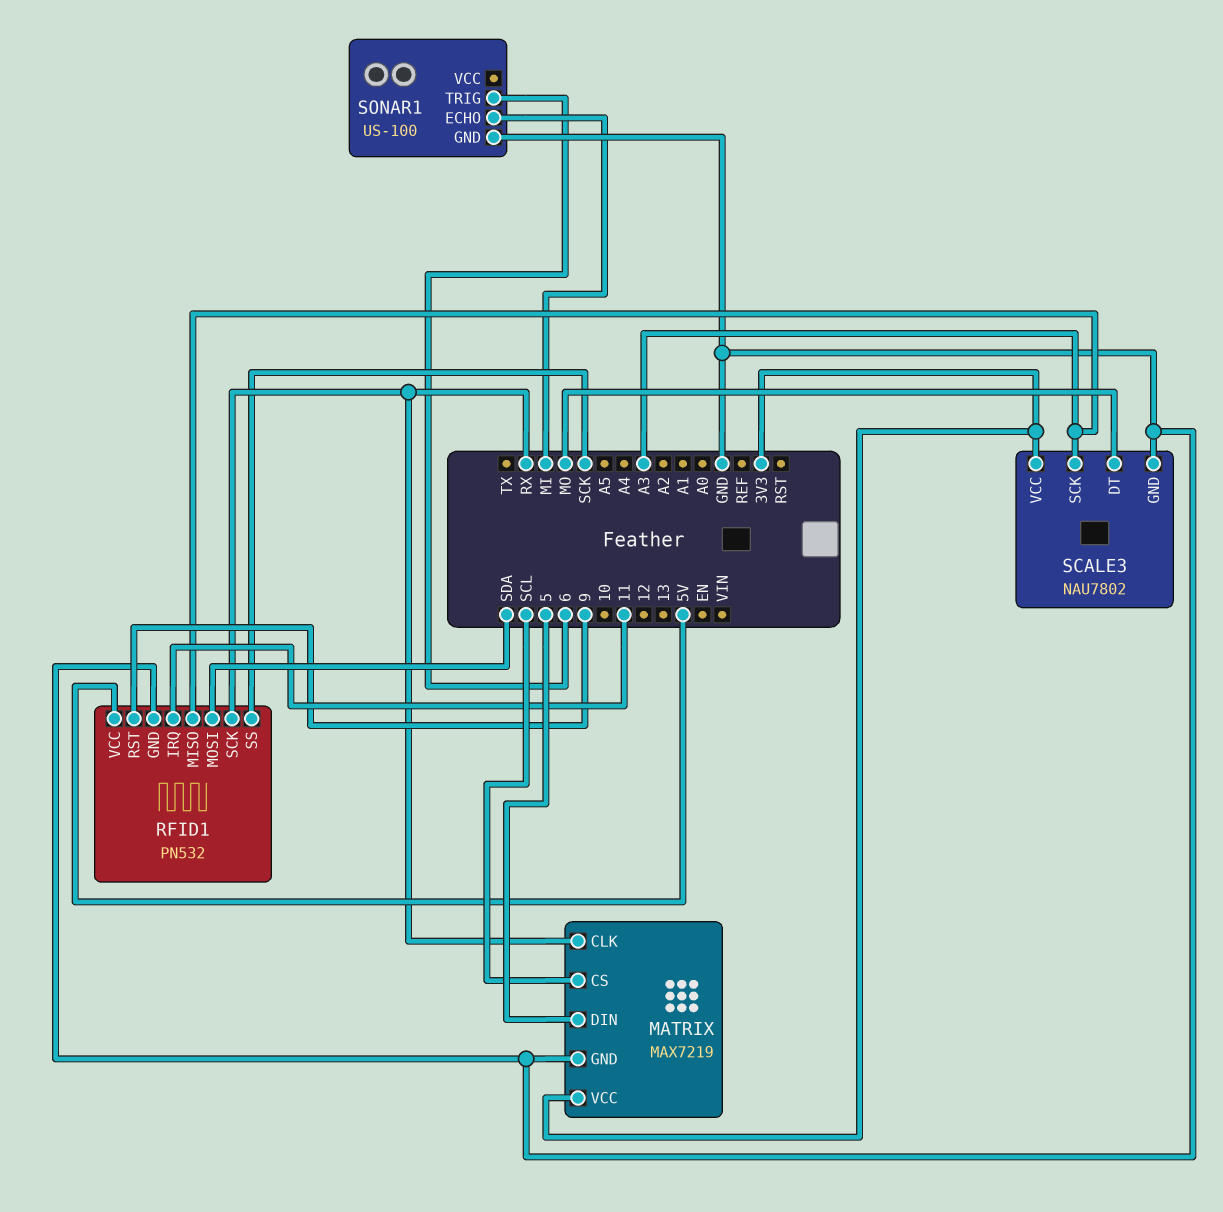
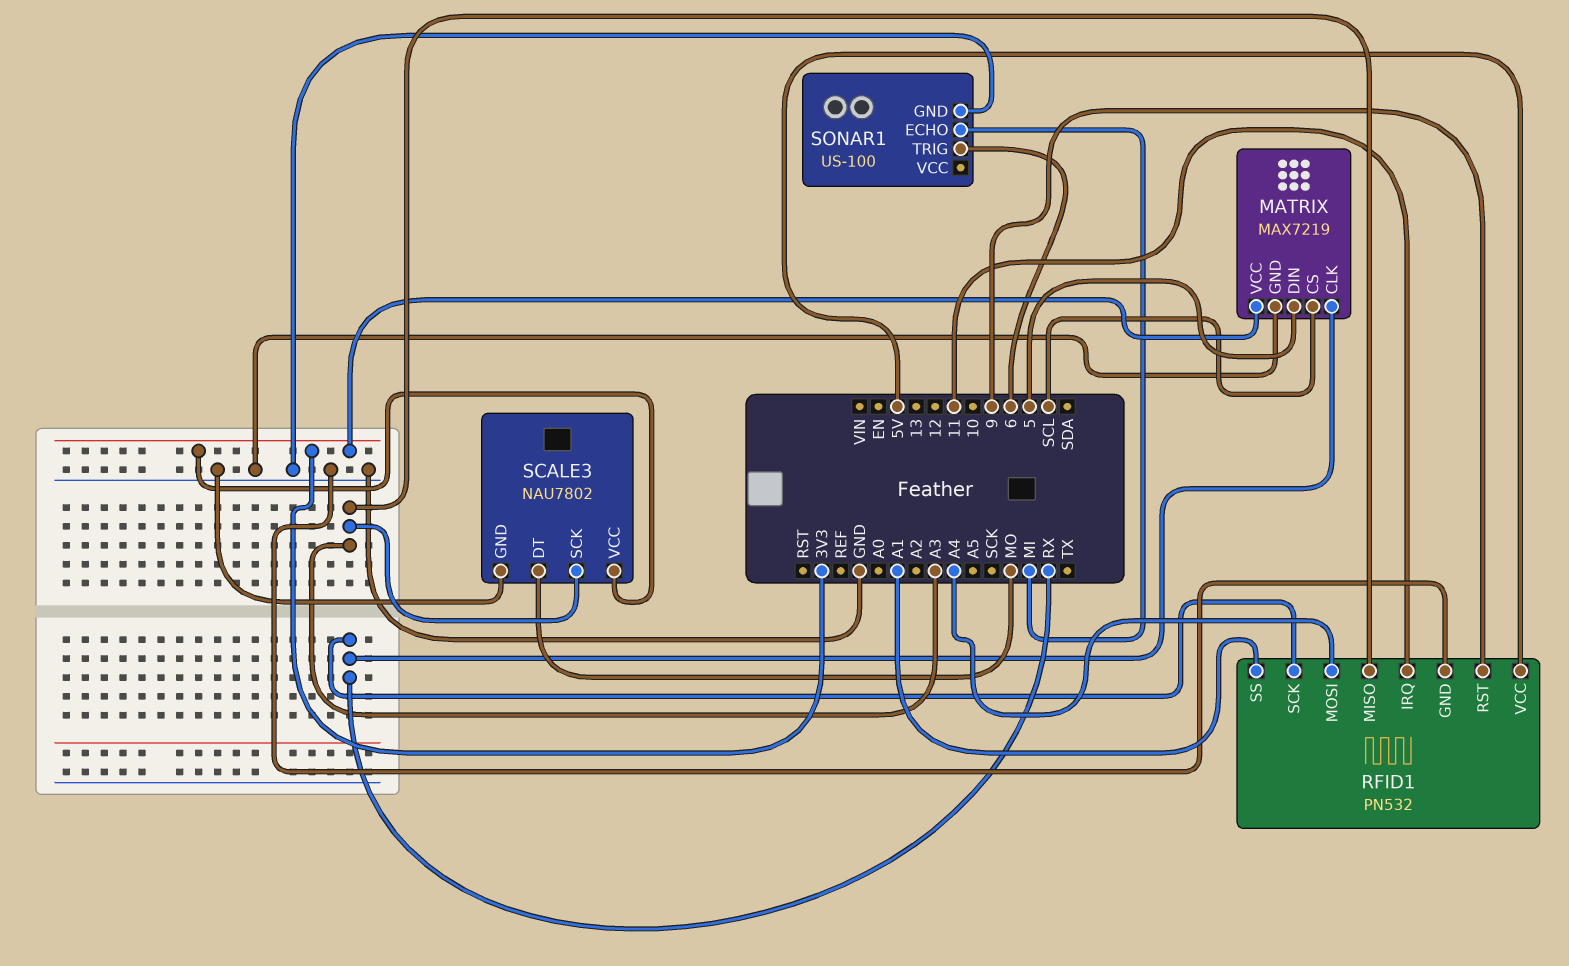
RFID1 pin MOSI: SDA -> A4
RFID1 pin SS: SCK -> A1

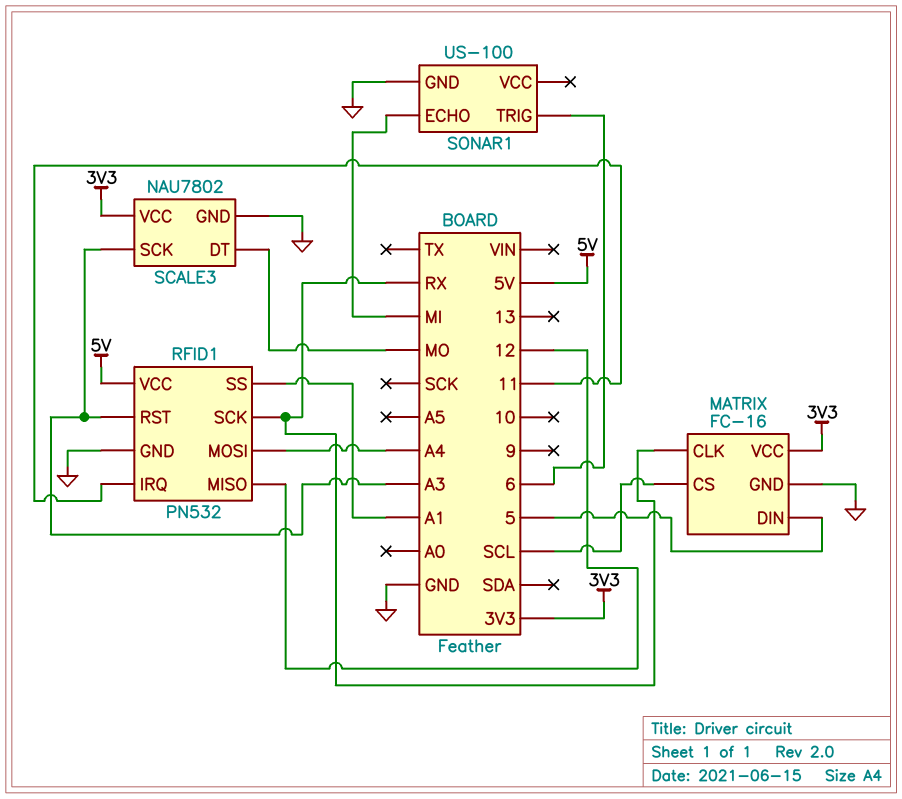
MATRIX: MAX7219 -> FC-16
RFID1 pin MISO: A3 -> 12
RFID1 pin RST: 9 -> A3

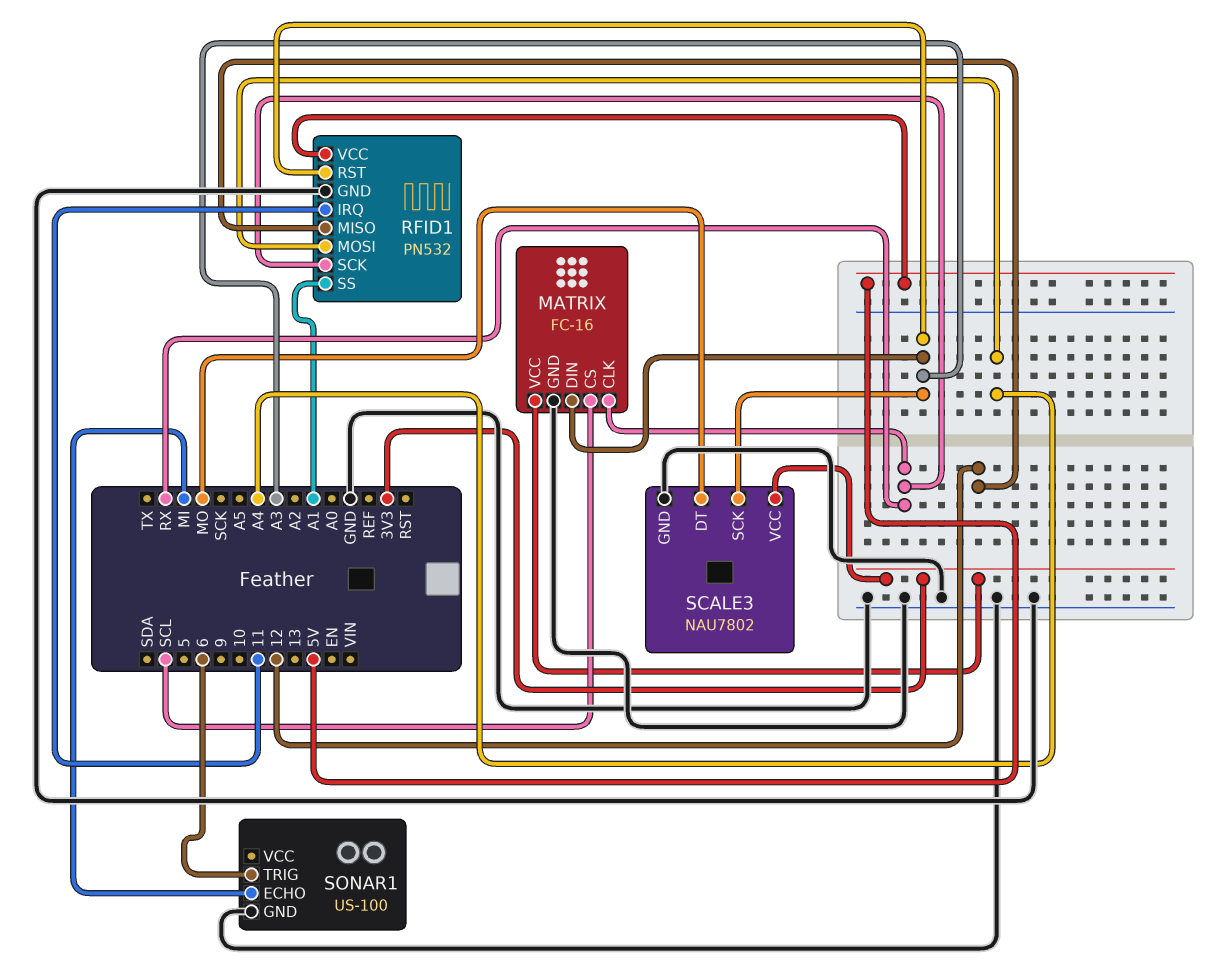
MATRIX pin DIN: 5 -> A3

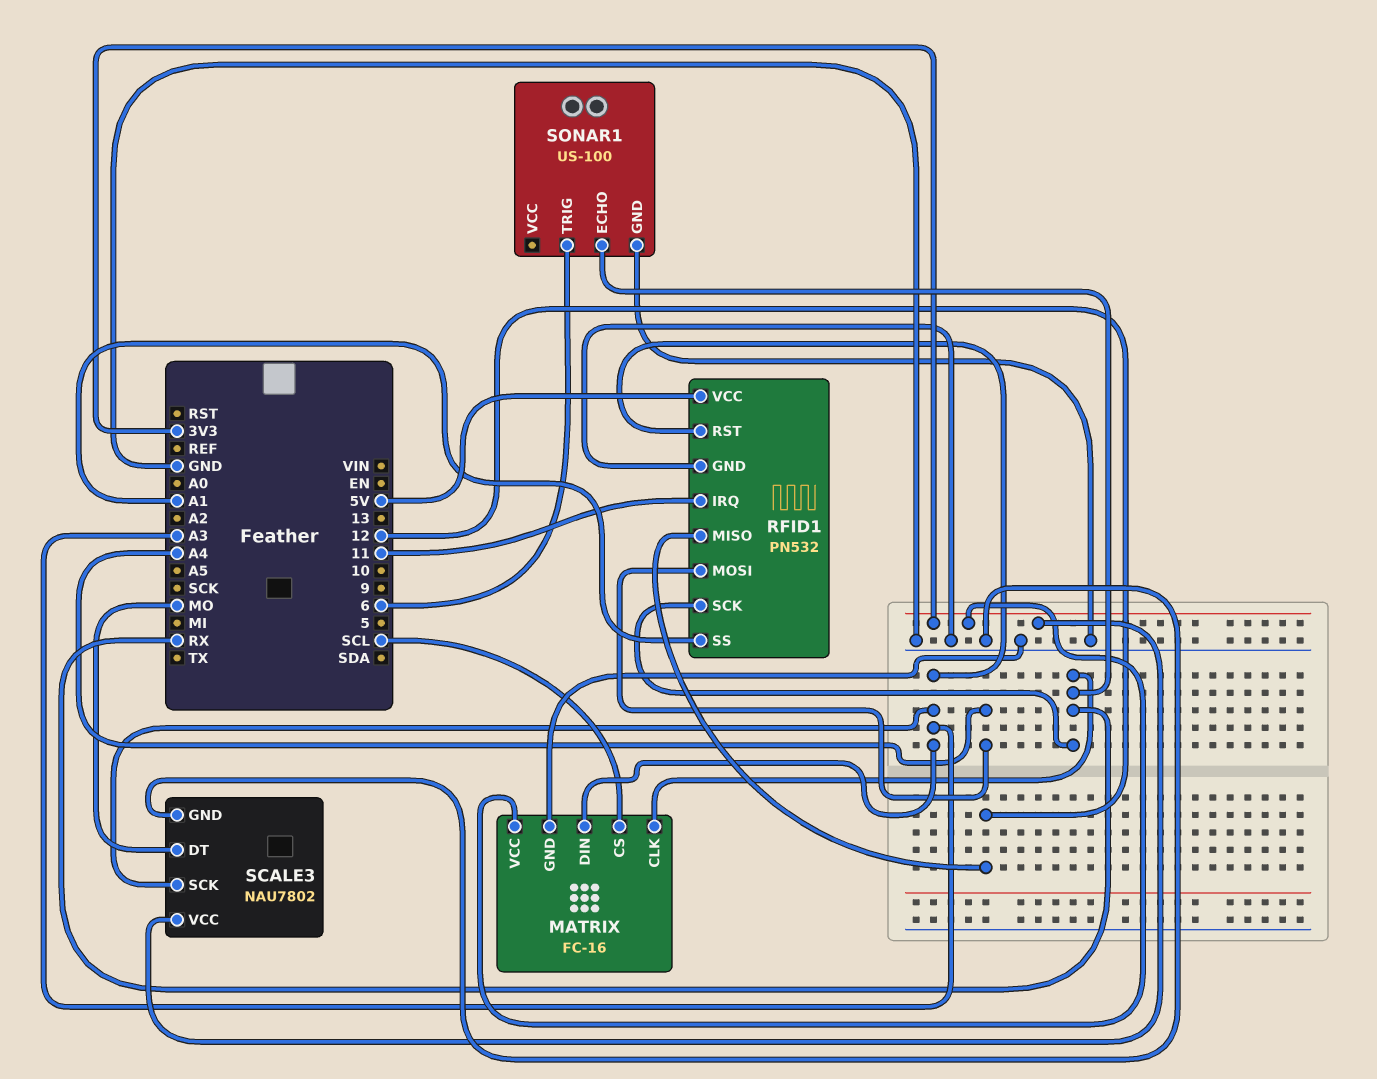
SONAR1 pin ECHO: MI -> RX

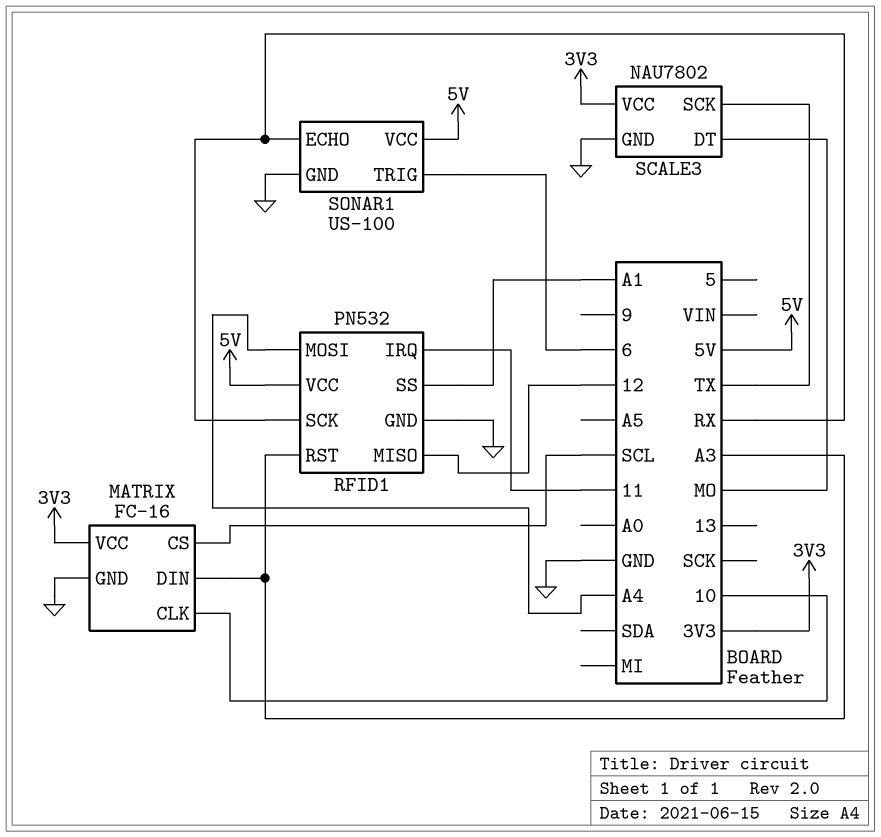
MATRIX pin CLK: RX -> 10
SCALE3 pin SCK: A3 -> TX
SONAR1 pin VCC: none -> 5V

